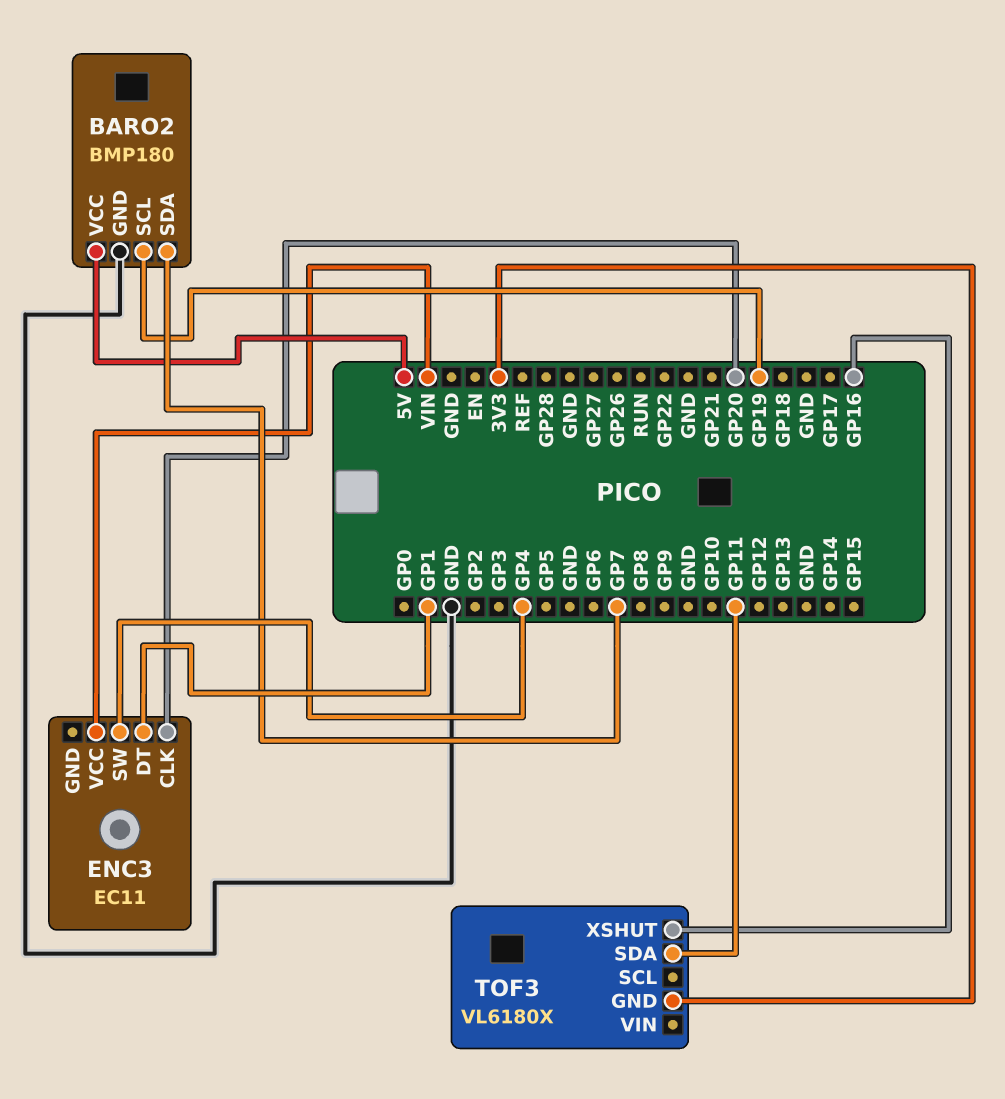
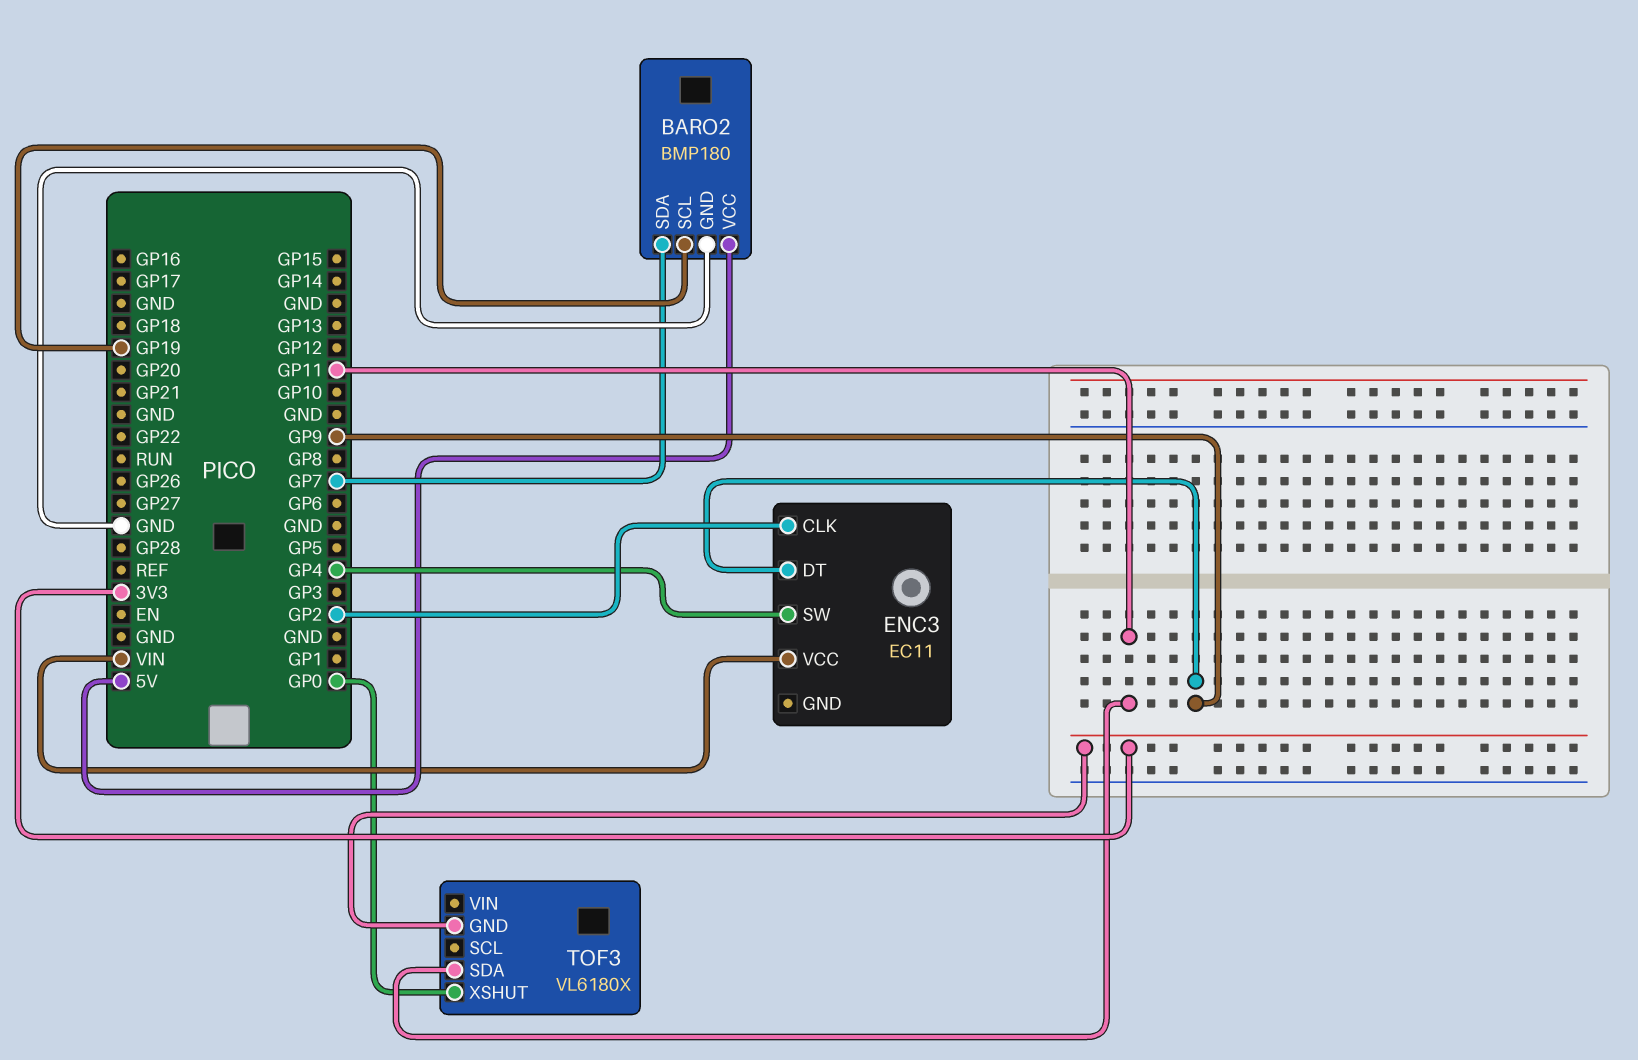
ENC3 pin CLK: GP20 -> GP2
ENC3 pin DT: GP1 -> GP9
TOF3 pin XSHUT: GP16 -> GP0

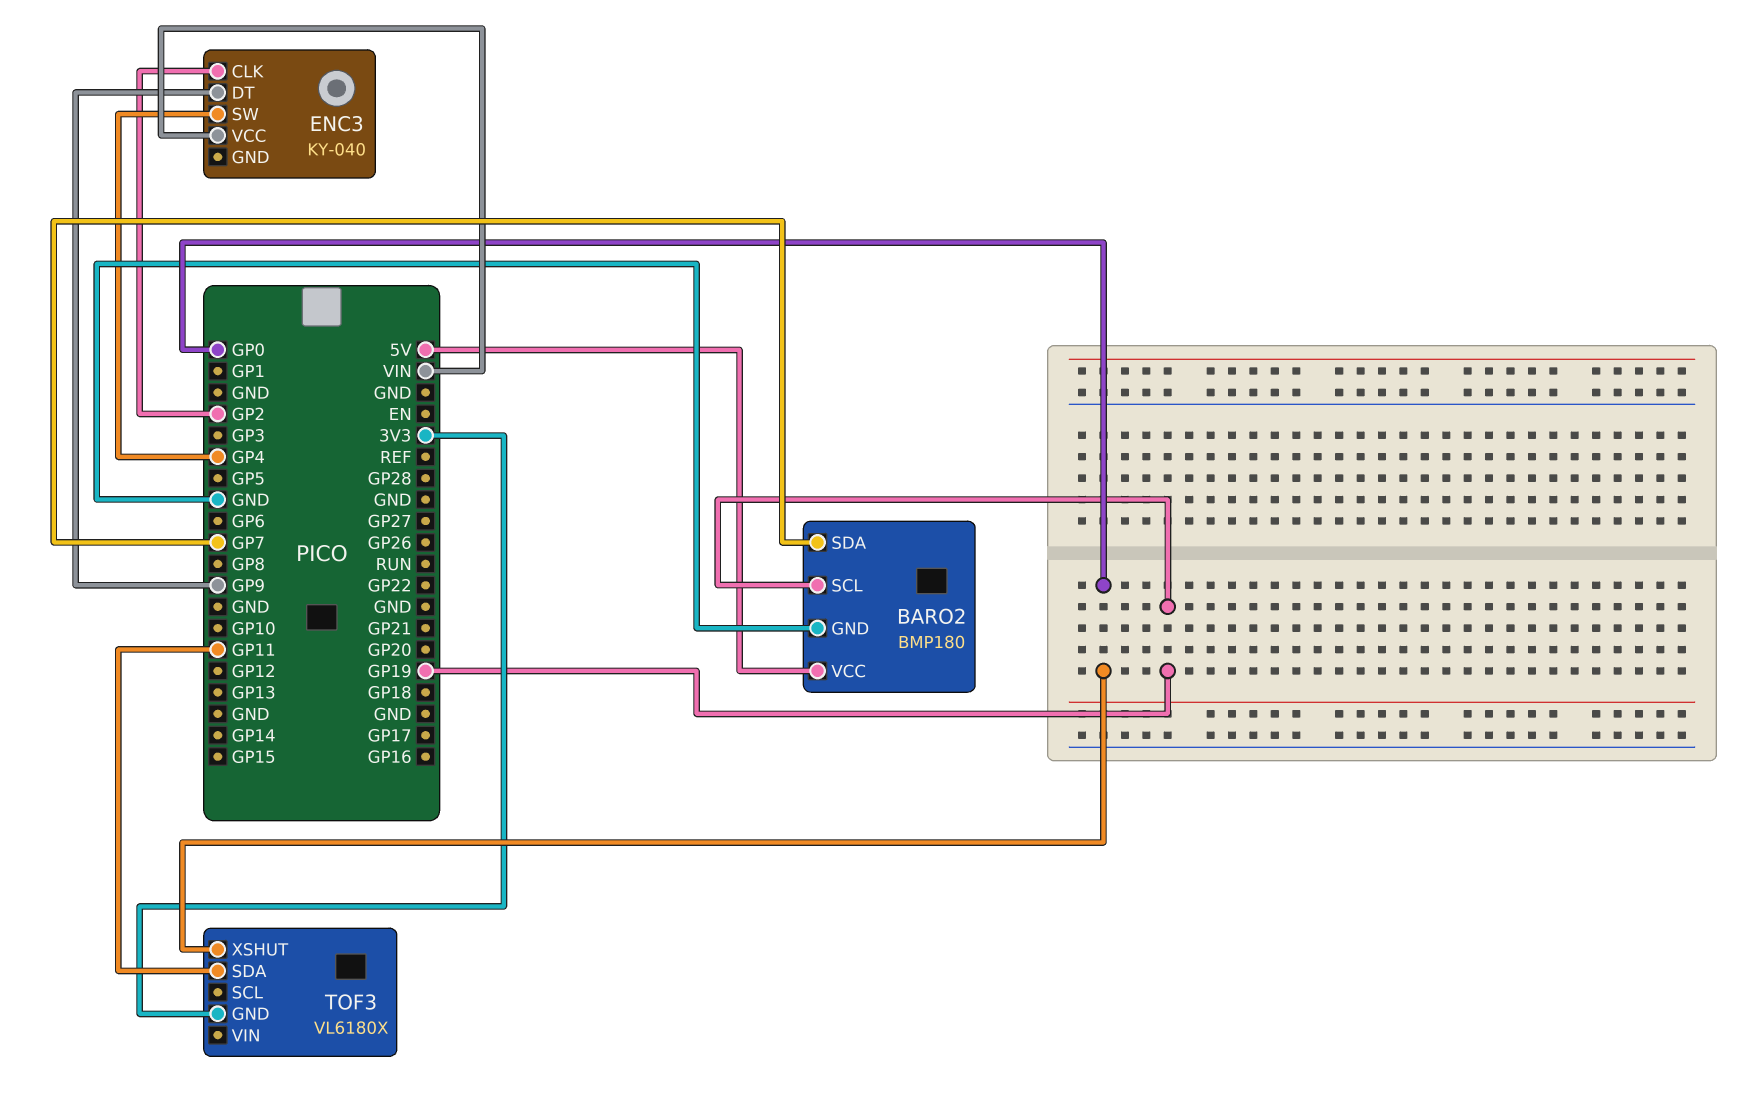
ENC3: EC11 -> KY-040

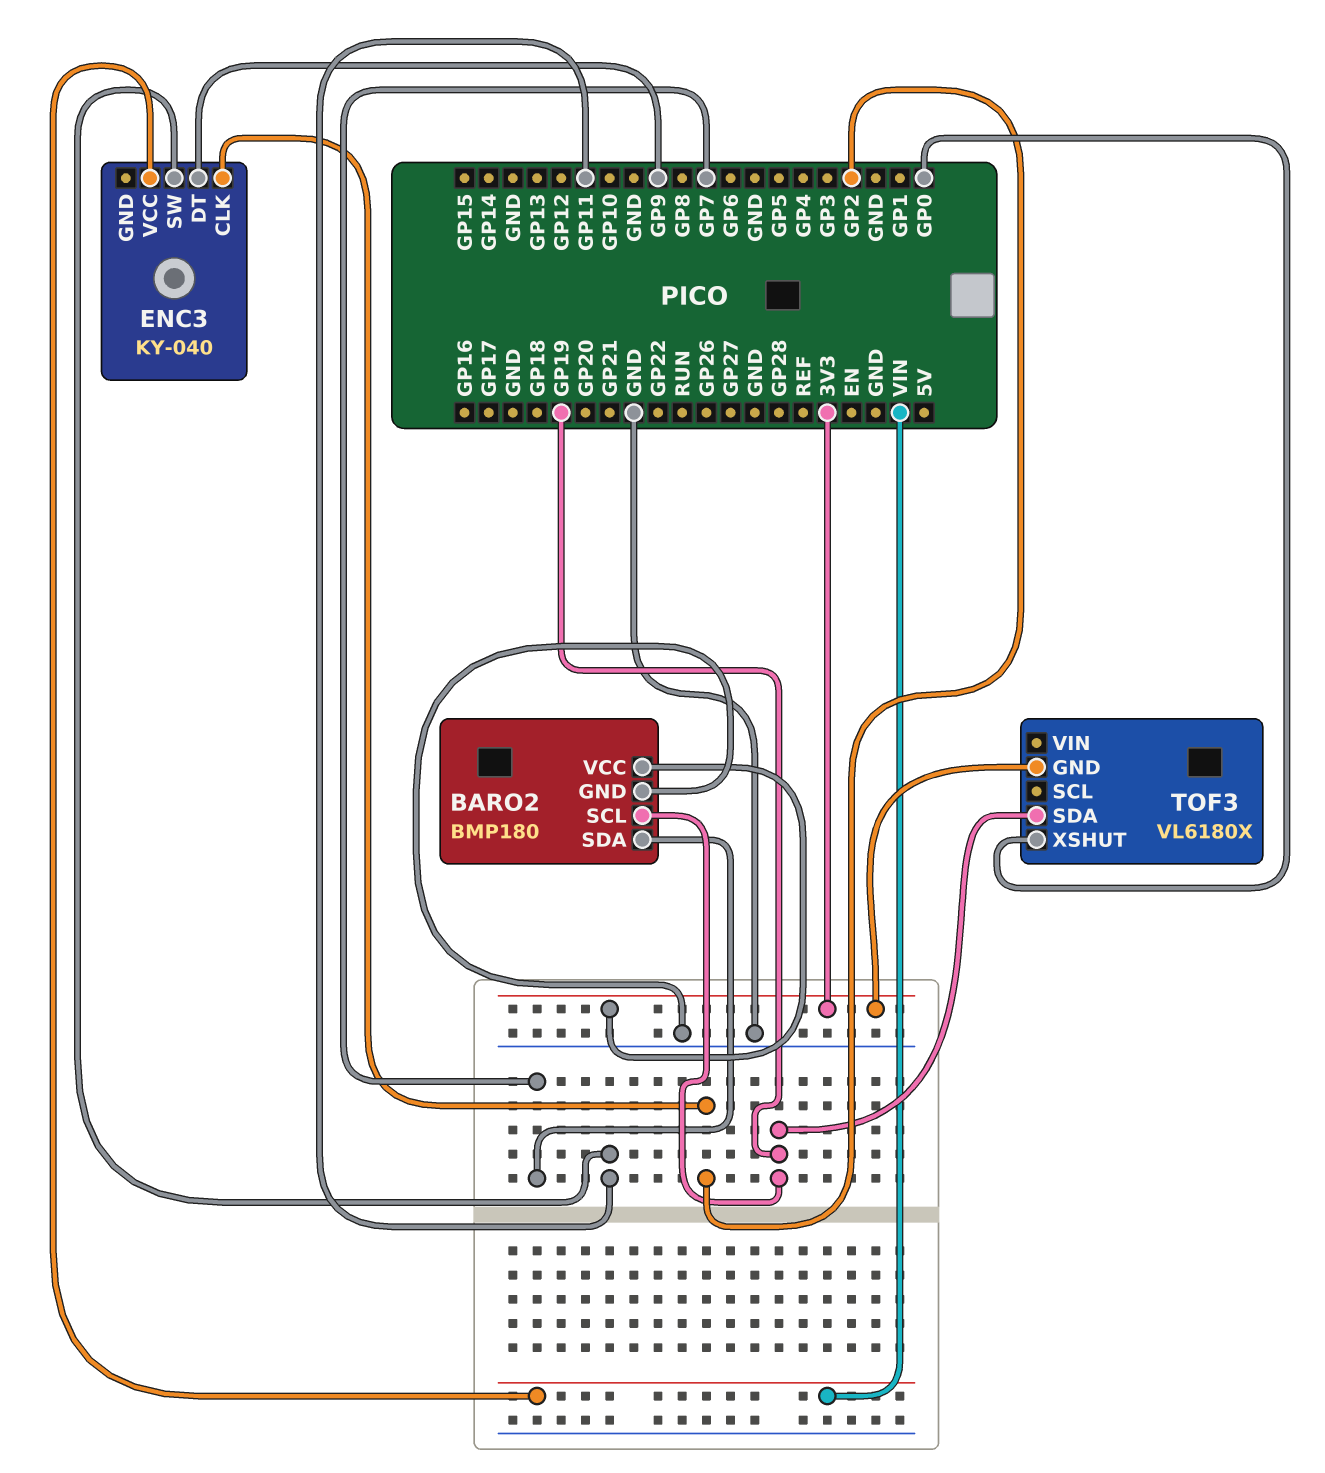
BARO2 pin VCC: 5V -> 3V3
ENC3 pin SW: GP4 -> GP11
TOF3 pin SDA: GP11 -> GP19

